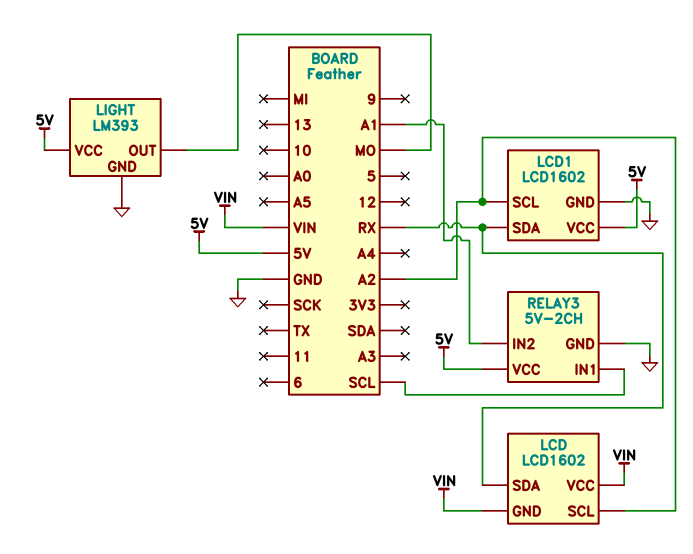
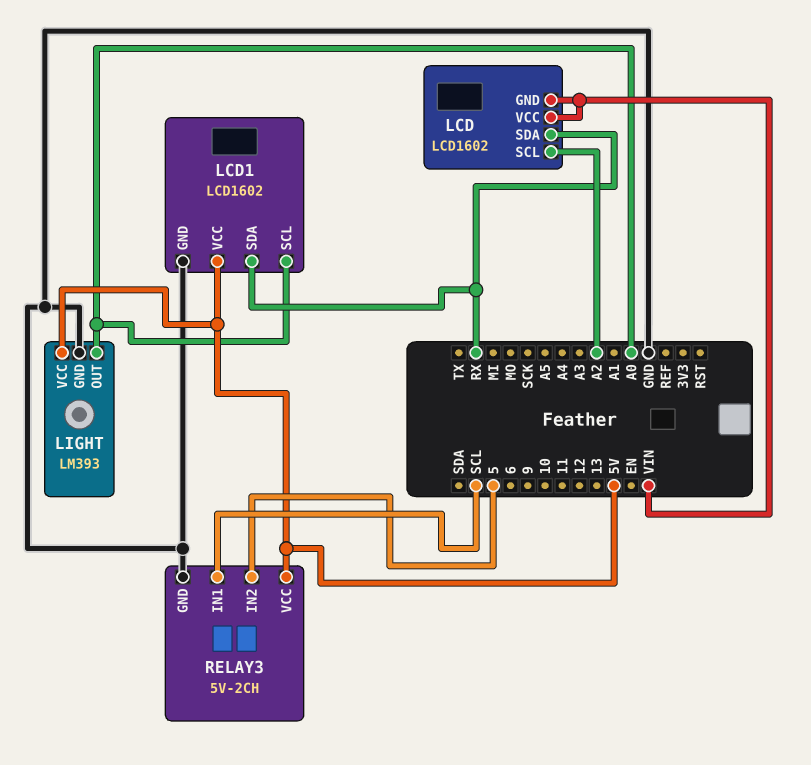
LCD1 pin SCL: A2 -> A0
LIGHT pin OUT: MO -> A0
RELAY3 pin IN2: A1 -> 5

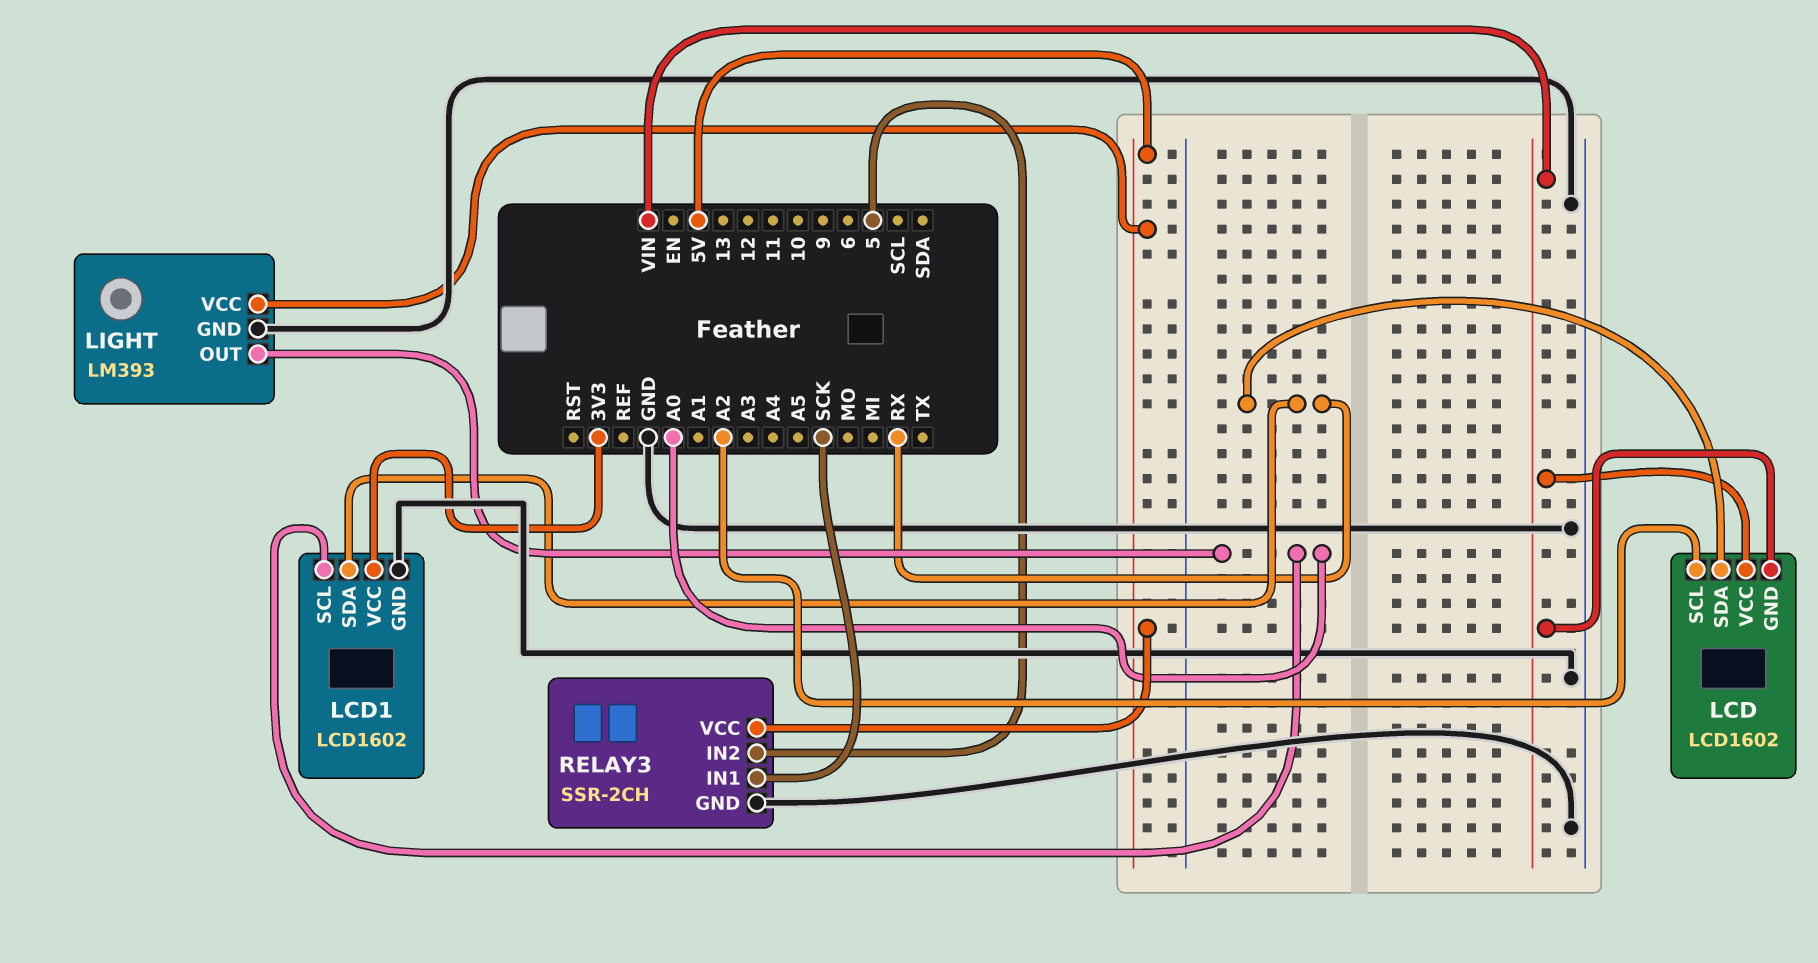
LCD1 pin VCC: 5V -> 3V3
RELAY3: 5V-2CH -> SSR-2CH
RELAY3 pin IN1: SCL -> SCK

